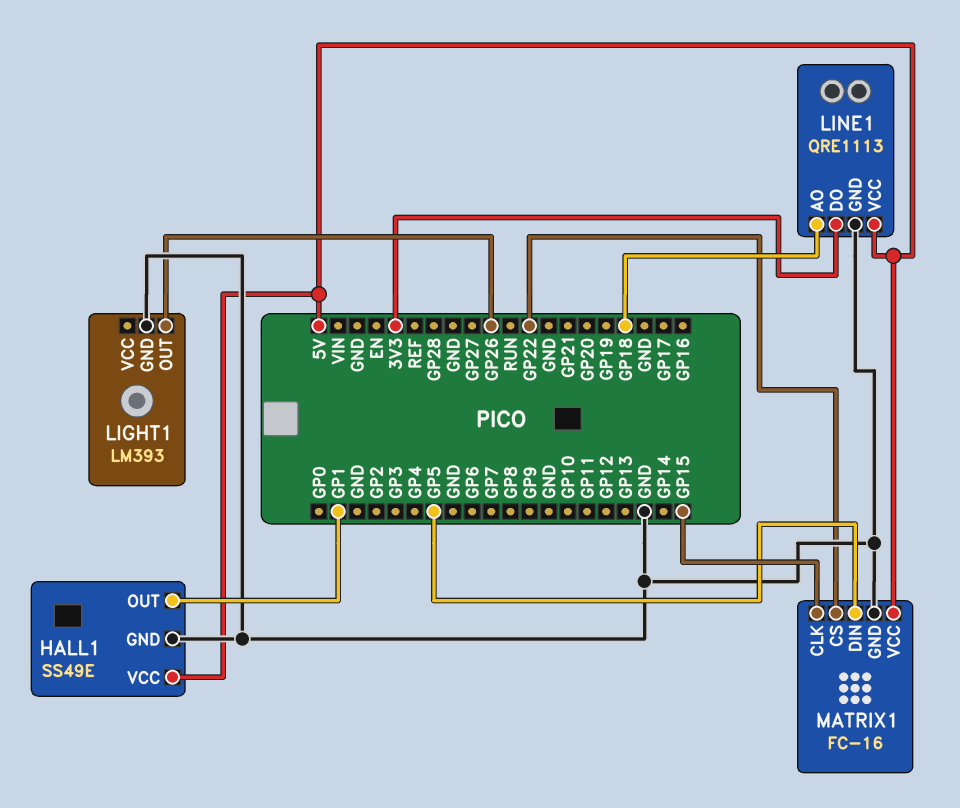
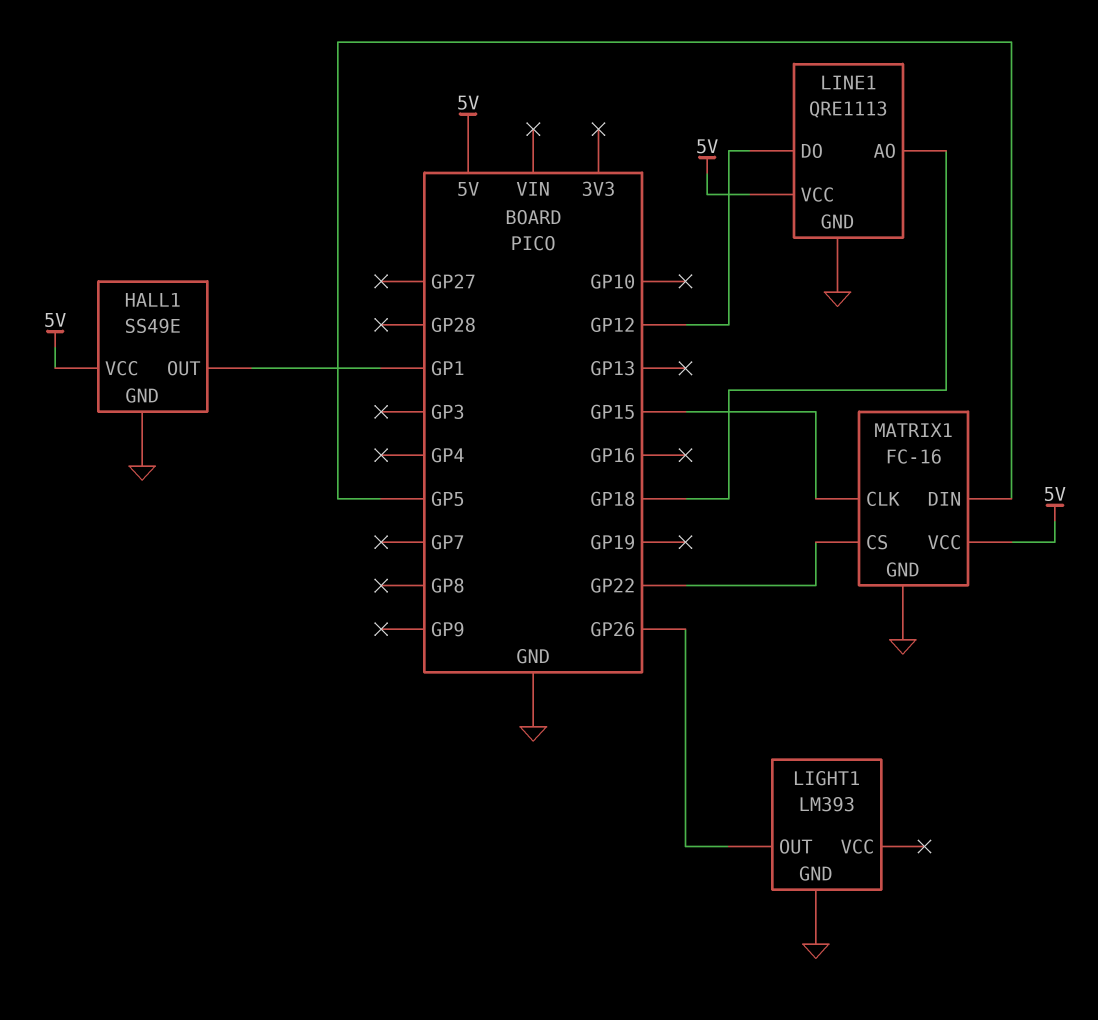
LINE1 pin DO: 3V3 -> GP12

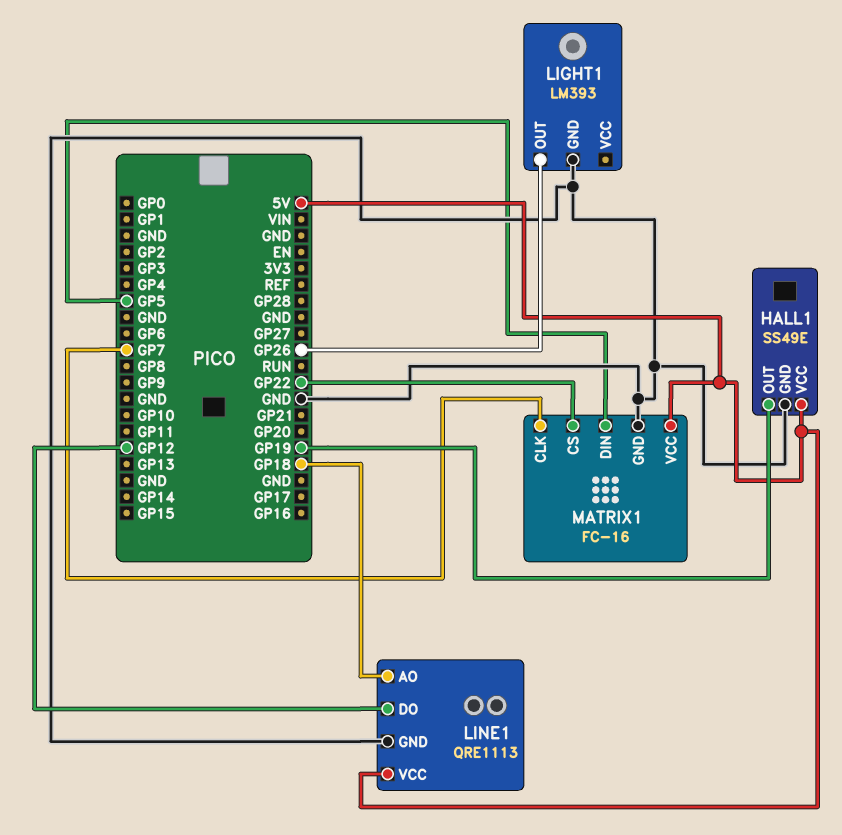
HALL1 pin OUT: GP1 -> GP19
MATRIX1 pin CLK: GP15 -> GP7

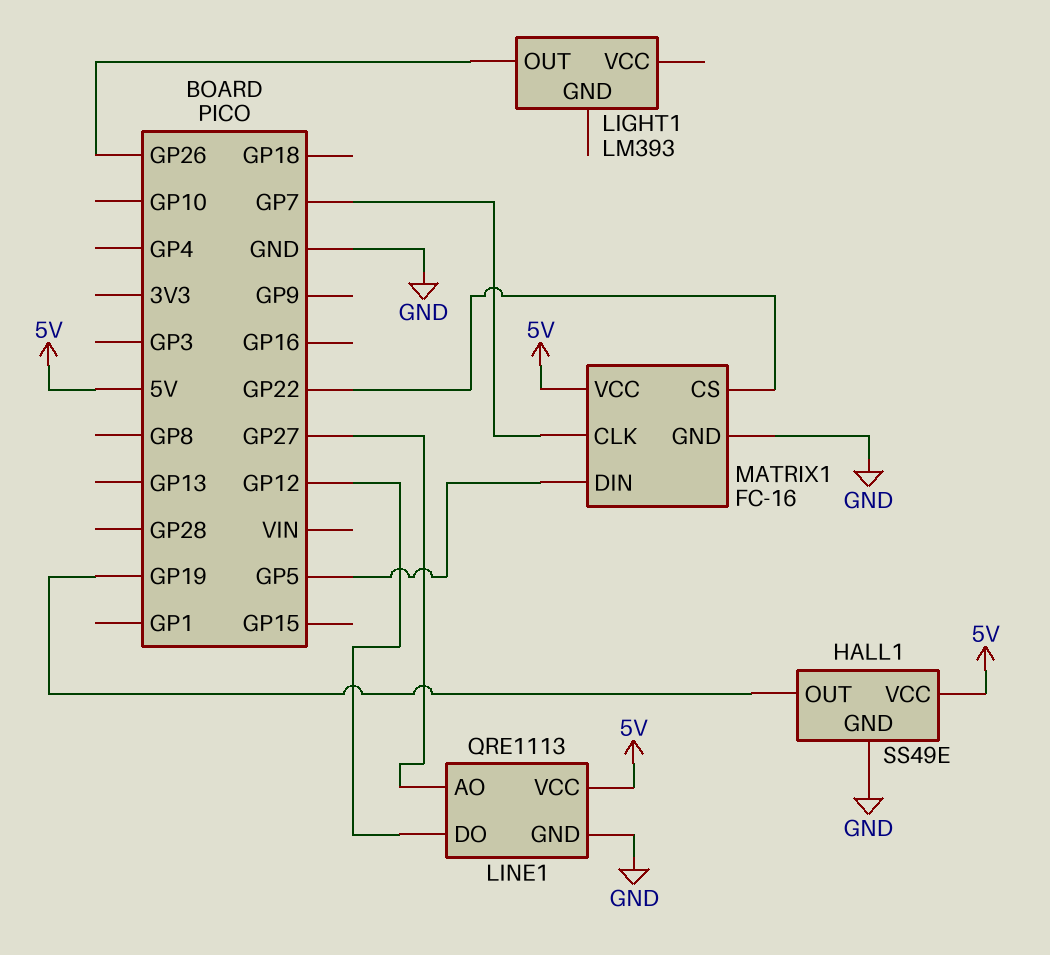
LIGHT1 pin GND: GND -> none
LINE1 pin AO: GP18 -> GP27

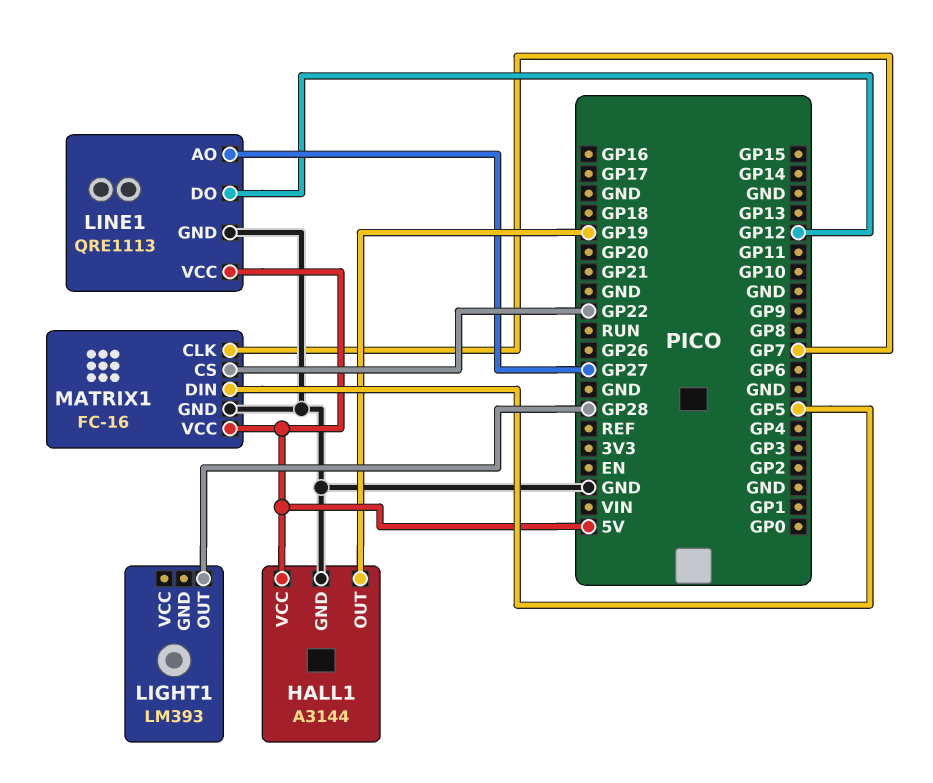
HALL1: SS49E -> A3144
LIGHT1 pin OUT: GP26 -> GP28

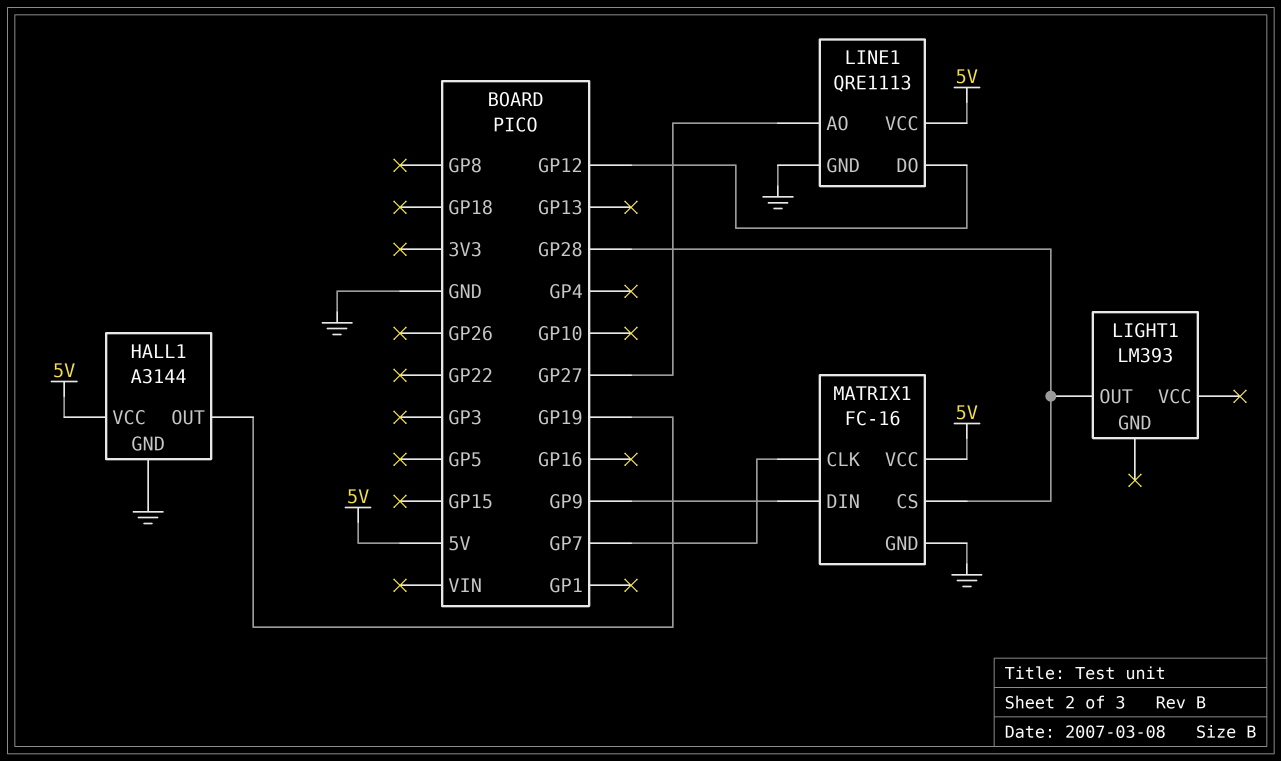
MATRIX1 pin CS: GP22 -> GP28
MATRIX1 pin DIN: GP5 -> GP9

